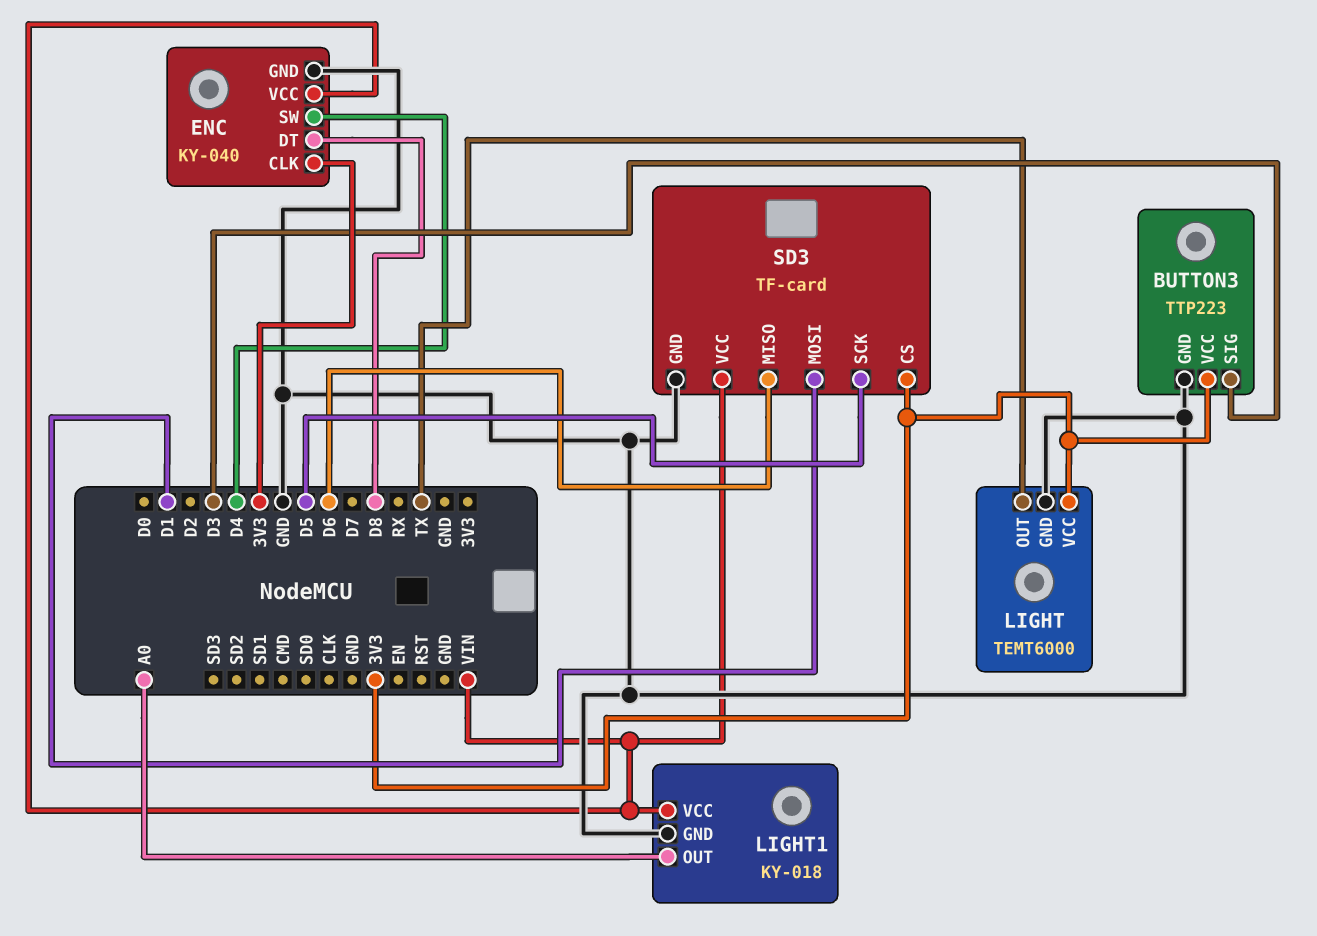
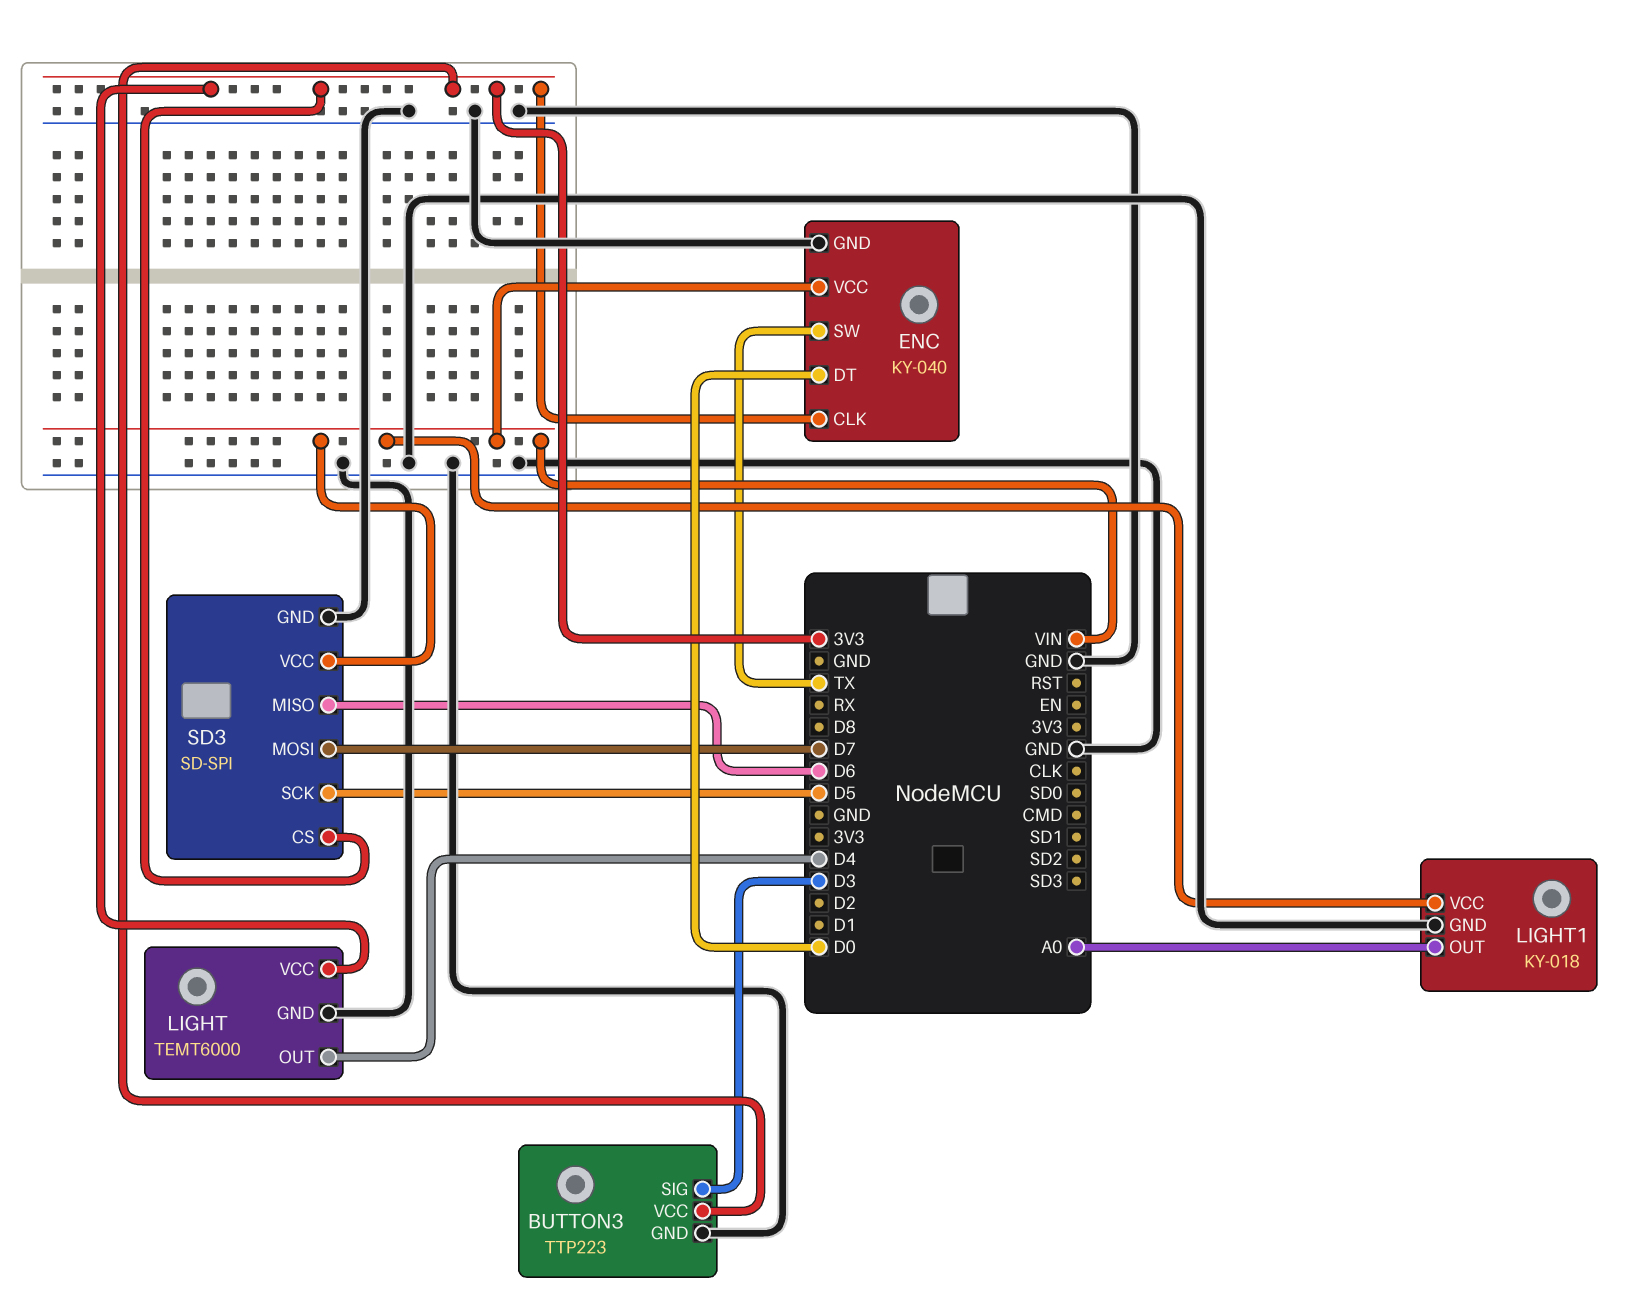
ENC pin DT: D8 -> D0
ENC pin SW: D4 -> TX
LIGHT pin OUT: TX -> D4
SD3: TF-card -> SD-SPI
SD3 pin MOSI: D1 -> D7

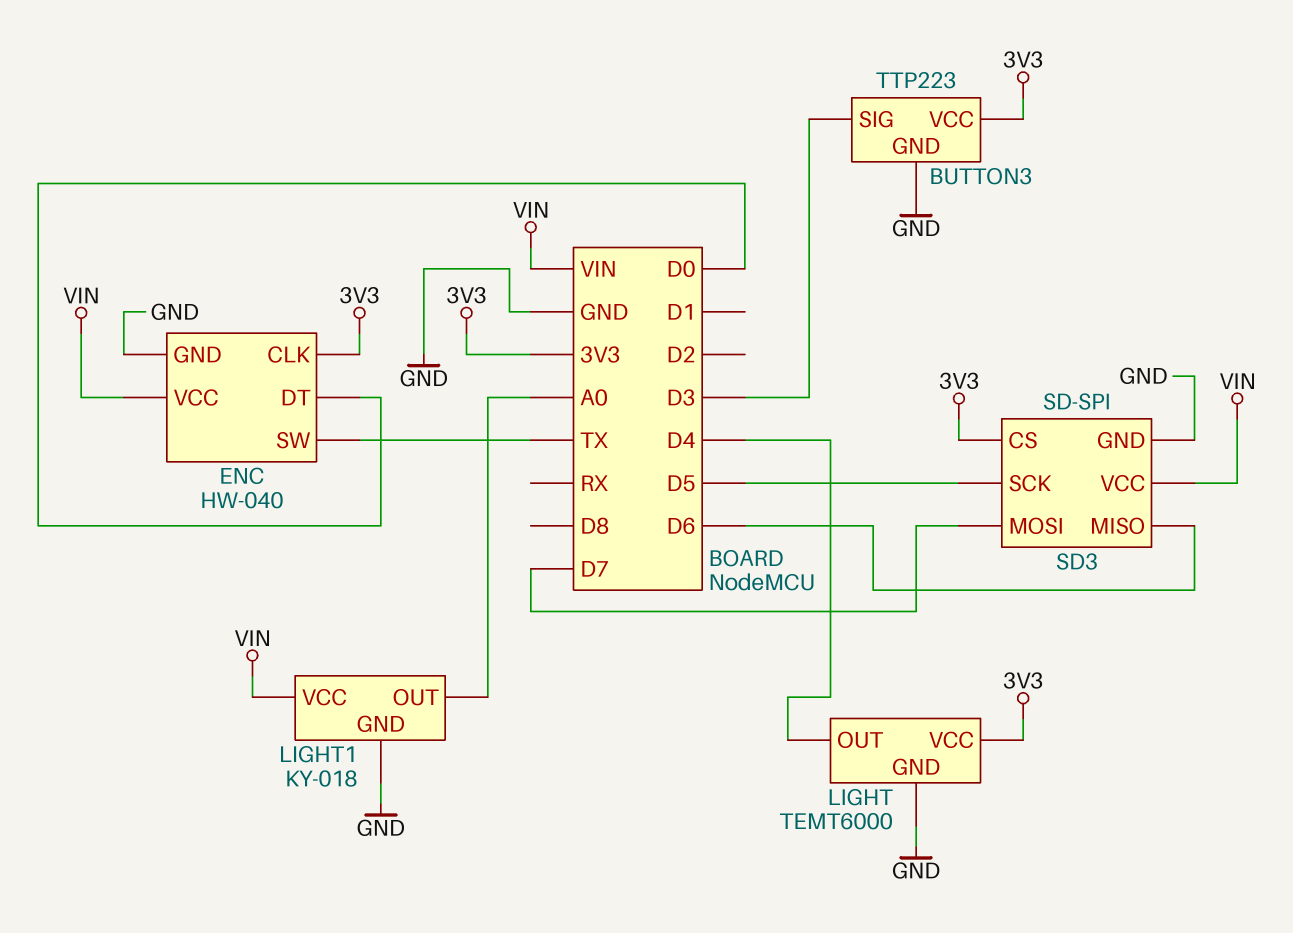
ENC: KY-040 -> HW-040

